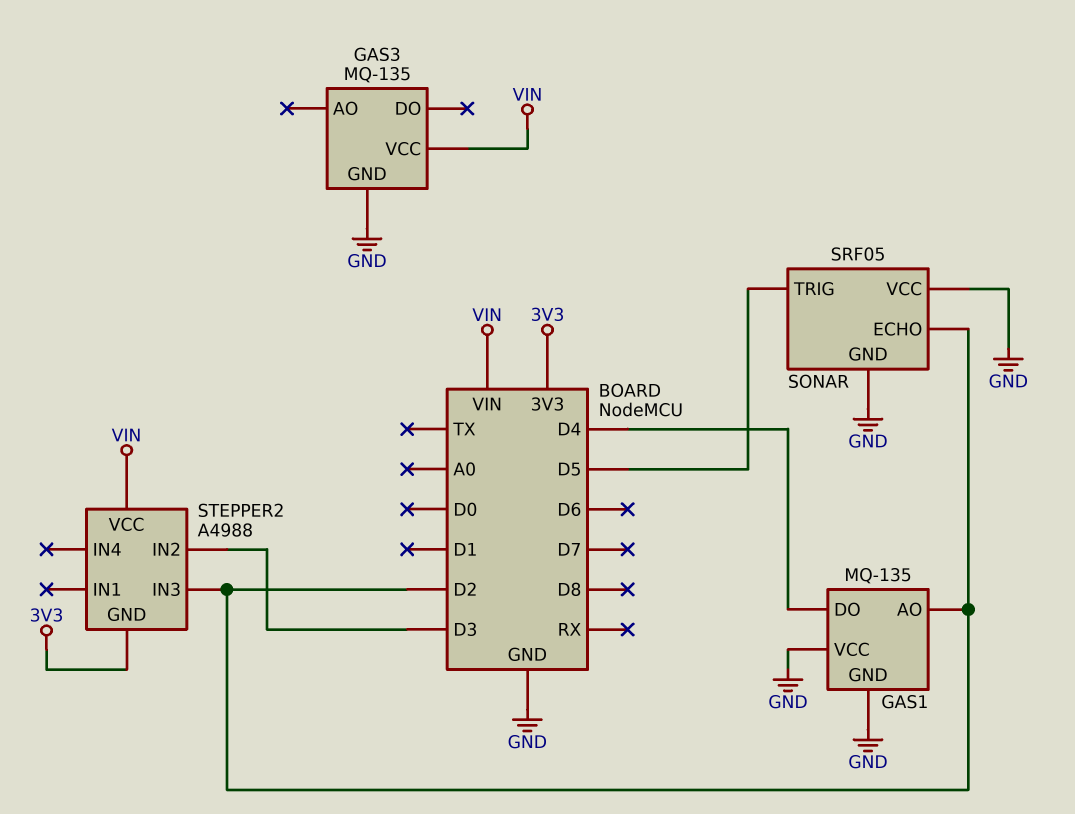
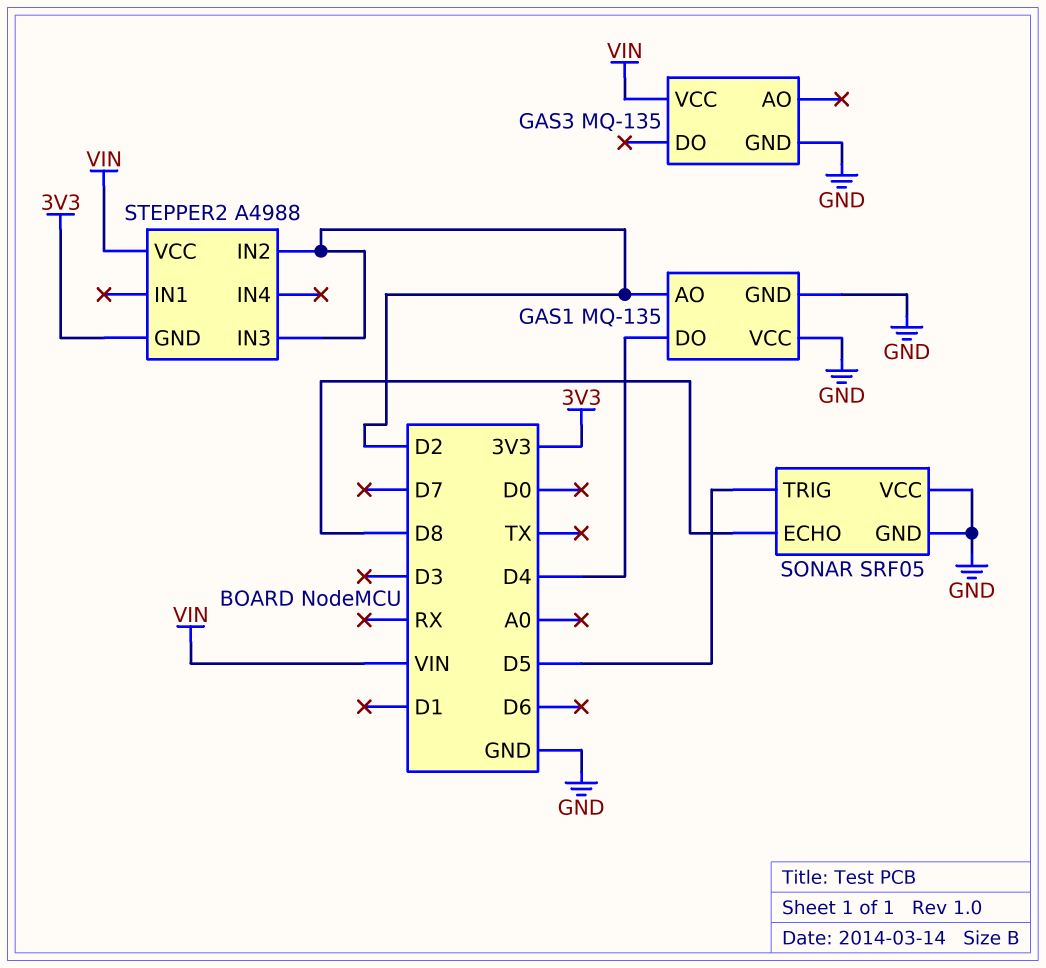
SONAR pin ECHO: D2 -> D8
STEPPER2 pin IN2: D3 -> D2

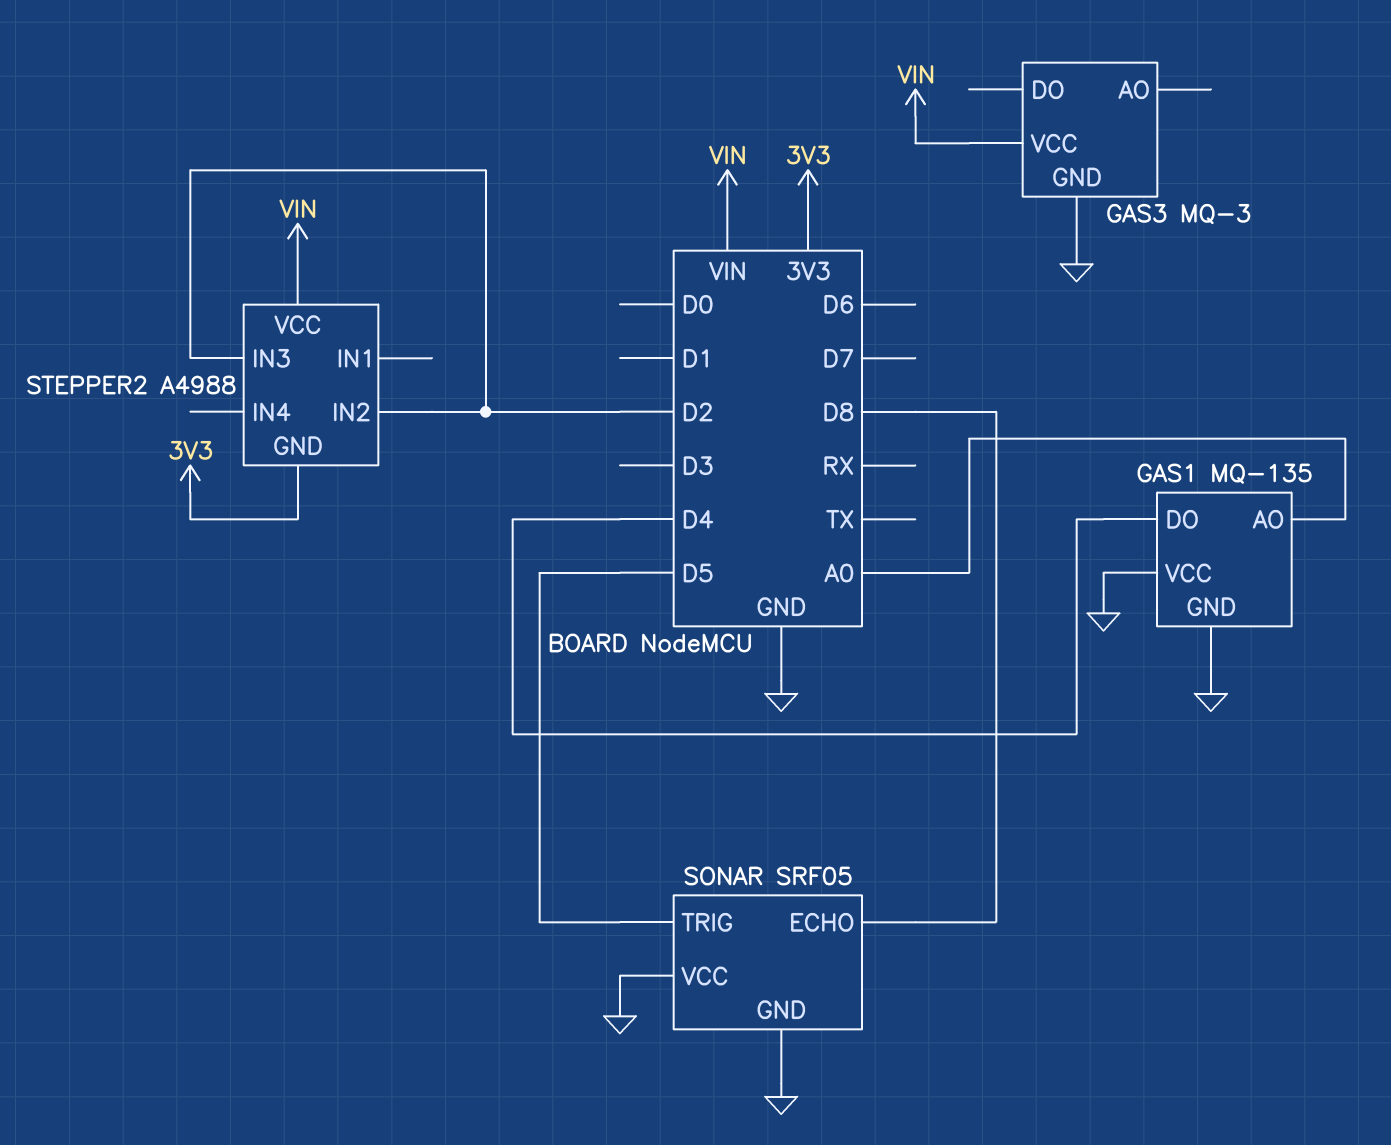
GAS1 pin AO: D2 -> A0
GAS3: MQ-135 -> MQ-3

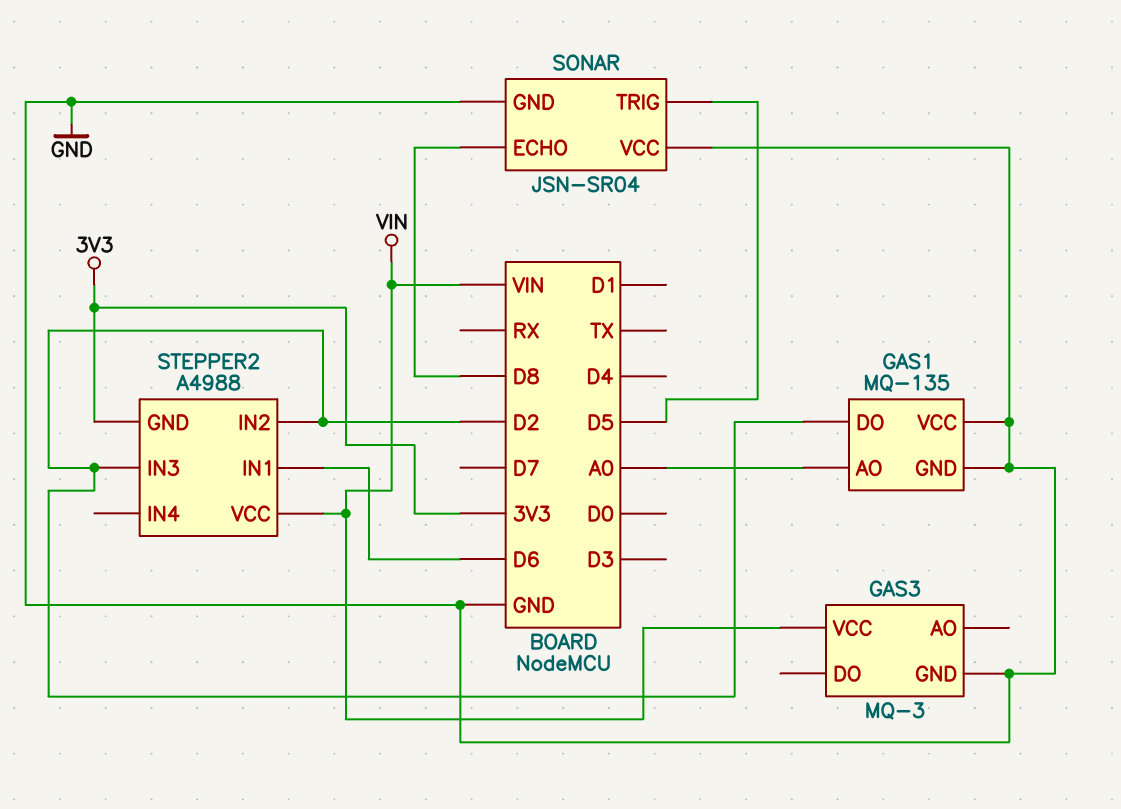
GAS1 pin DO: D4 -> D2
SONAR: SRF05 -> JSN-SR04
STEPPER2 pin IN1: none -> D6

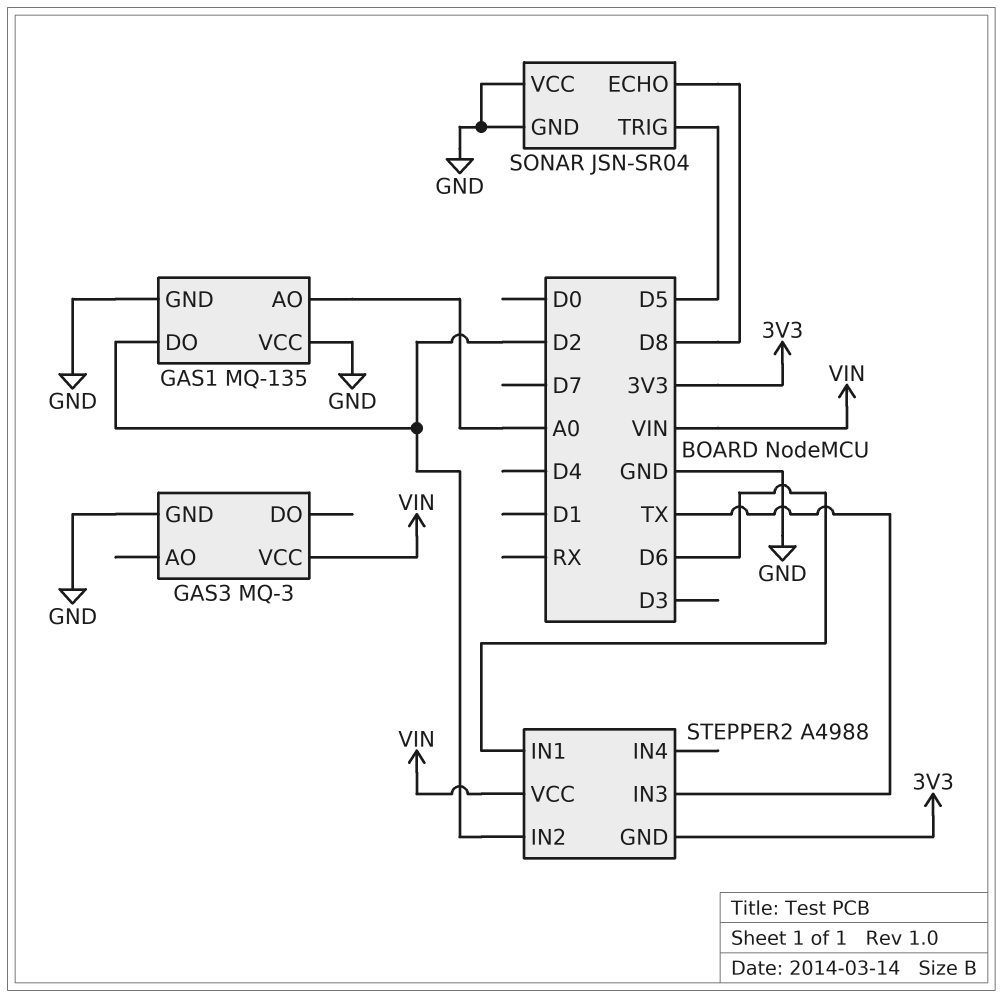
STEPPER2 pin IN3: D2 -> TX

